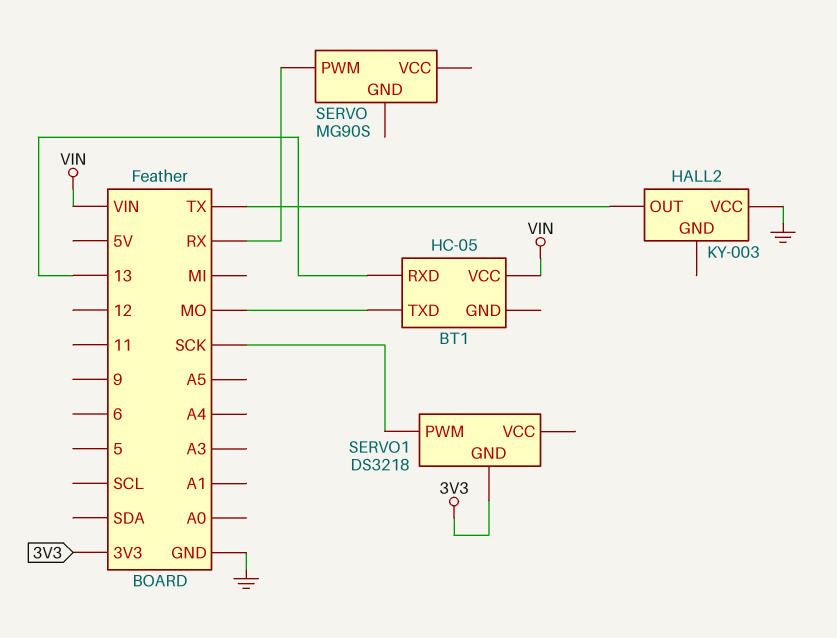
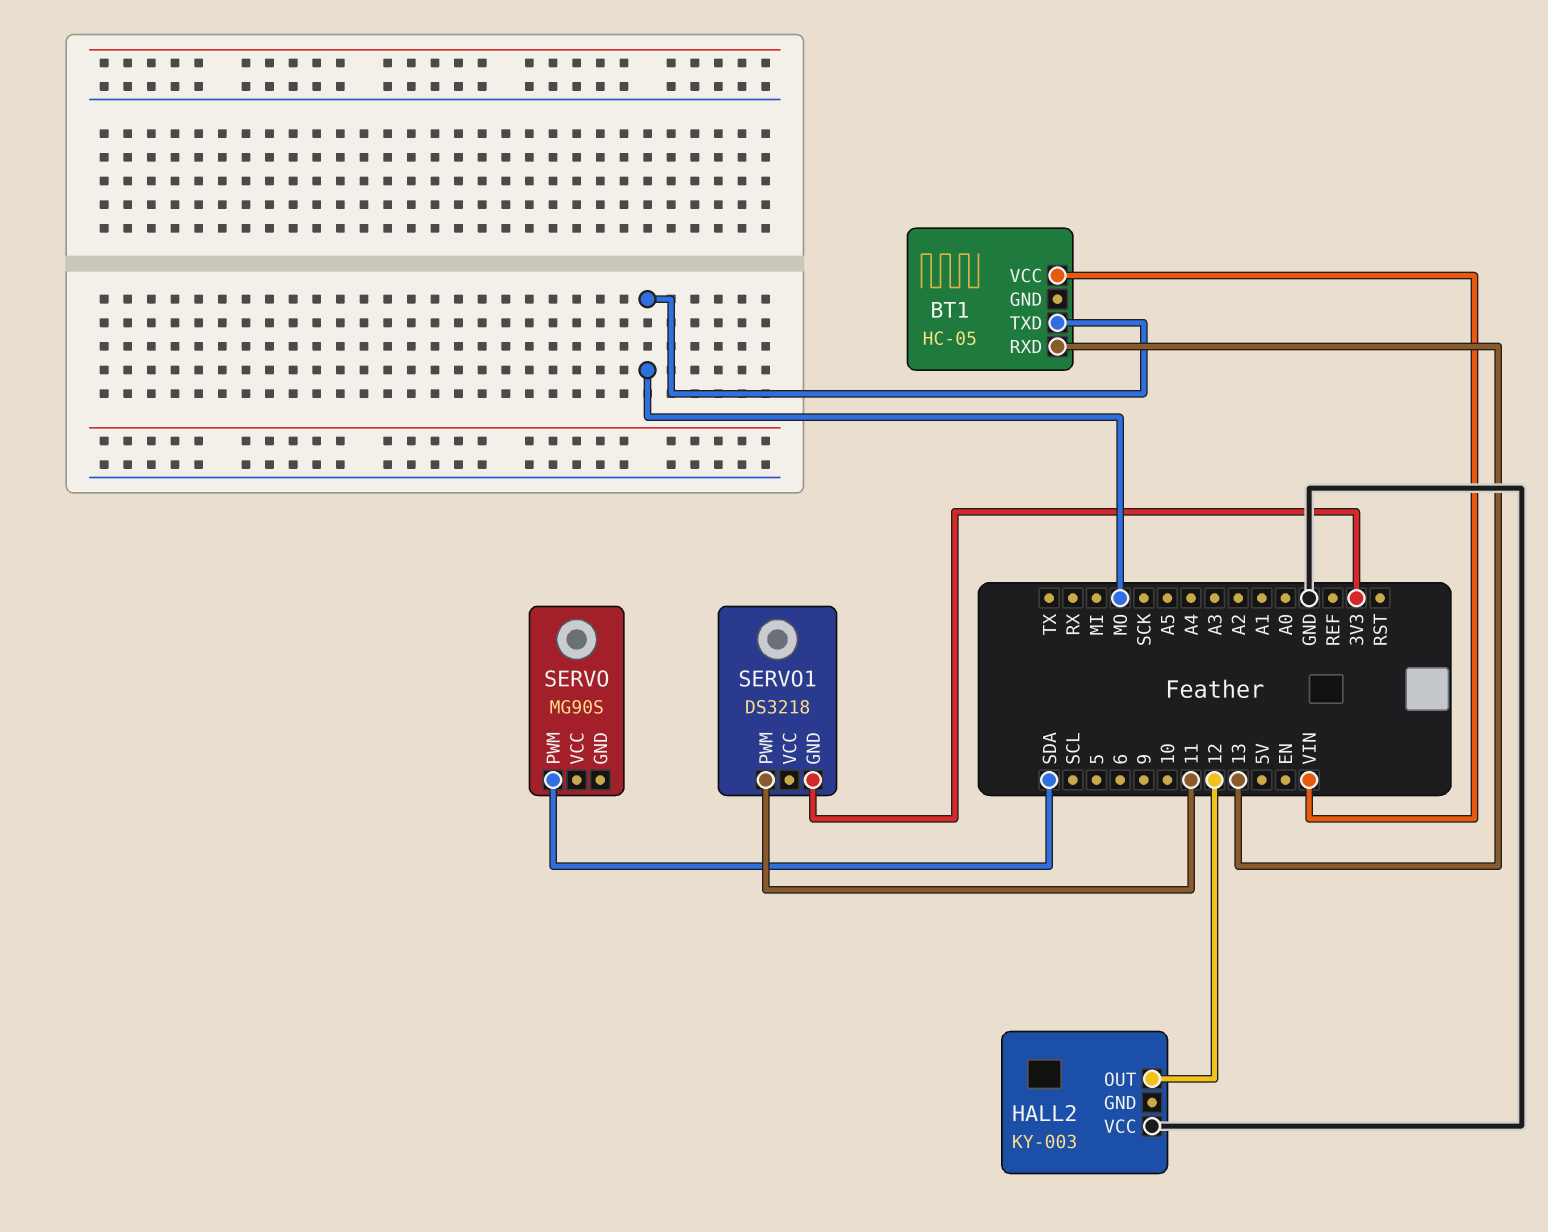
HALL2 pin OUT: TX -> 12
SERVO pin PWM: RX -> SDA
SERVO1 pin PWM: SCK -> 11

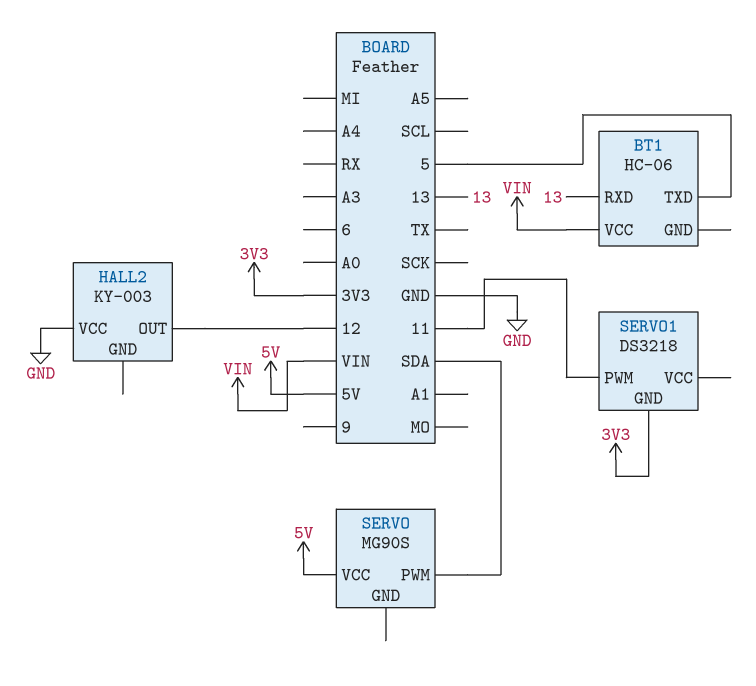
BT1: HC-05 -> HC-06
BT1 pin TXD: MO -> 5
SERVO pin VCC: none -> 5V

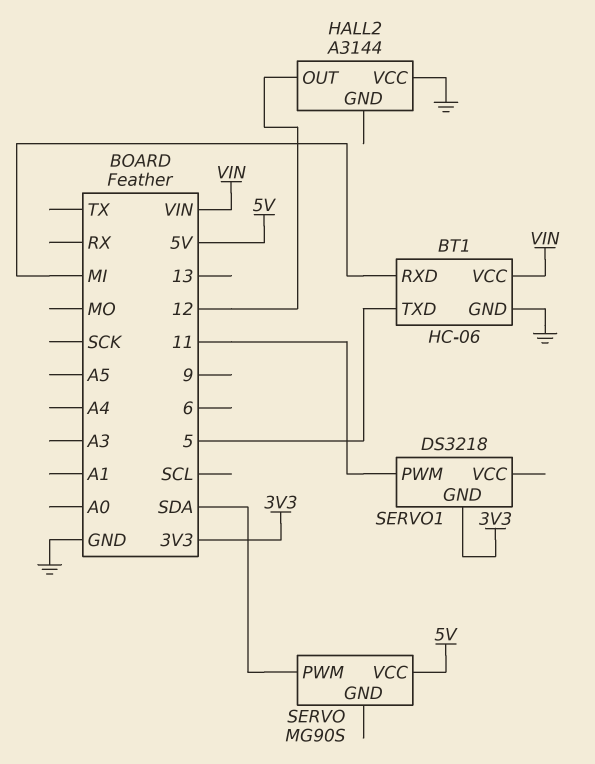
BT1 pin GND: none -> GND
BT1 pin RXD: 13 -> MI
HALL2: KY-003 -> A3144

